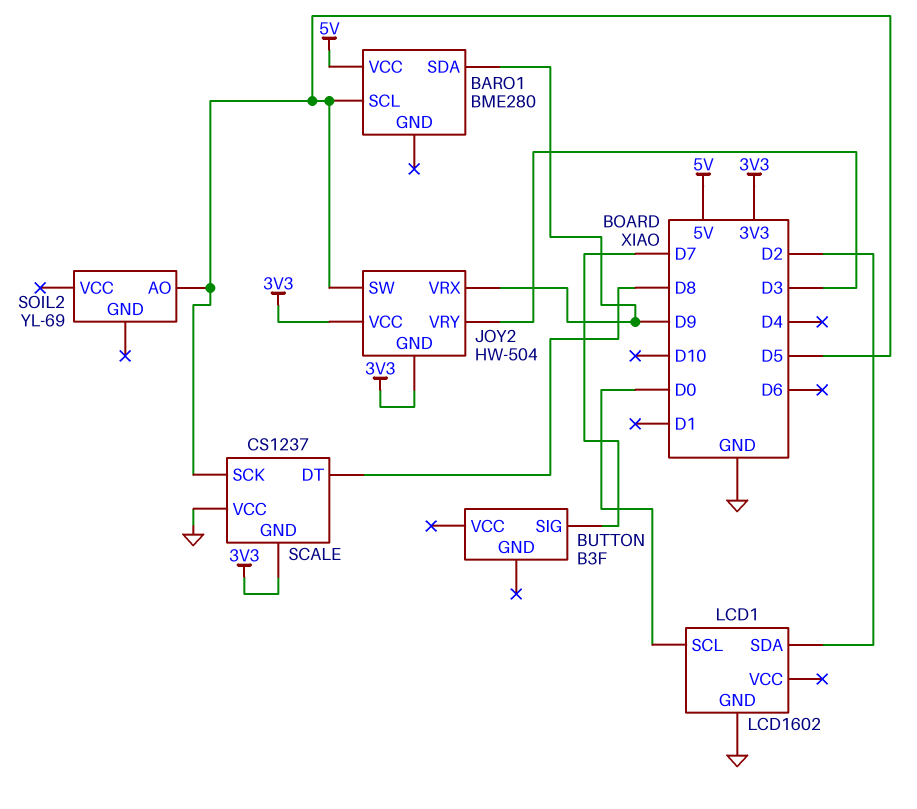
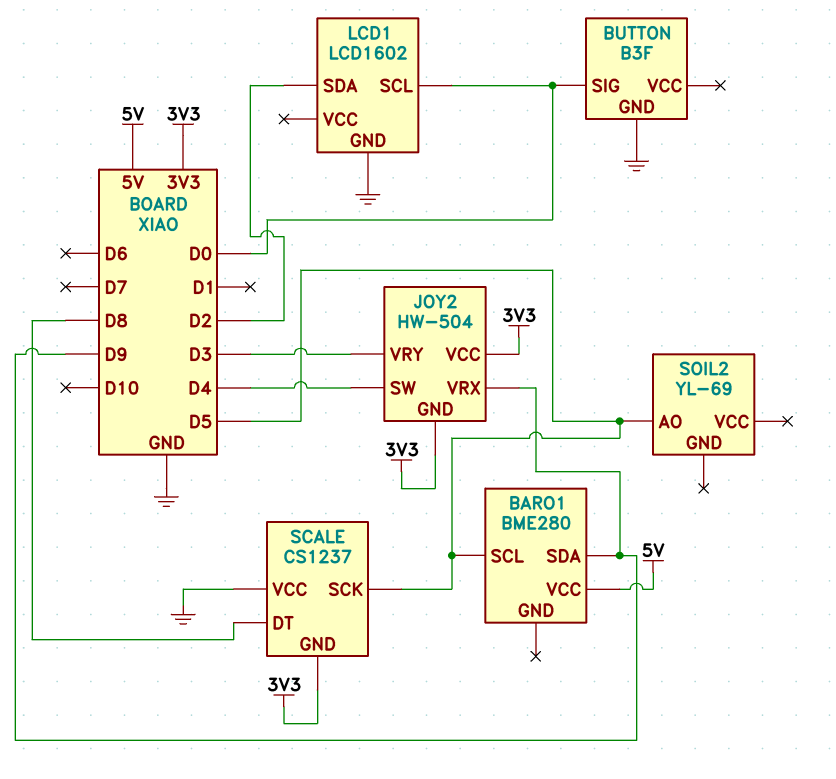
BUTTON pin GND: none -> GND
BUTTON pin SIG: D7 -> D0
JOY2 pin SW: D5 -> D4

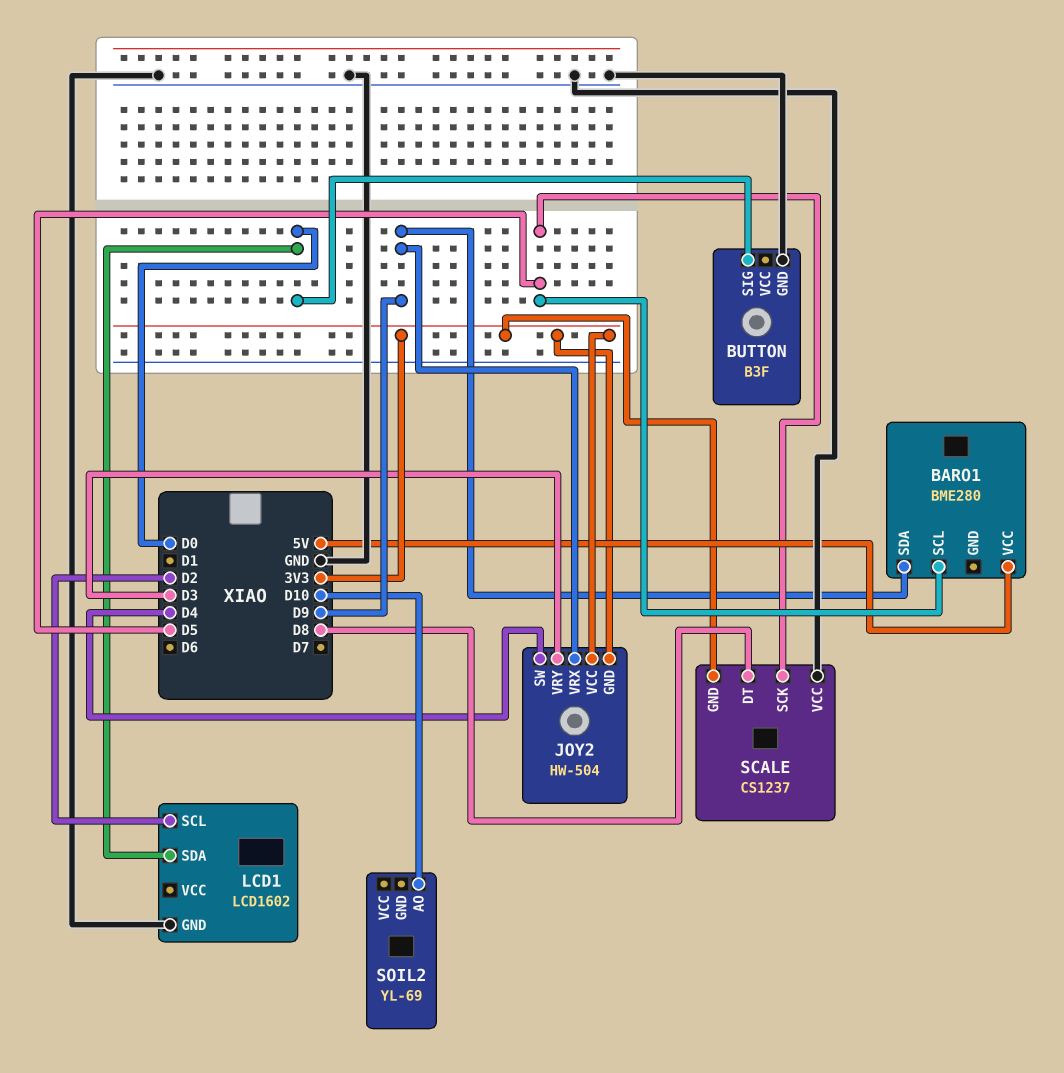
LCD1 pin SCL: D0 -> D2
LCD1 pin SDA: D2 -> D0
SOIL2 pin AO: D5 -> D10

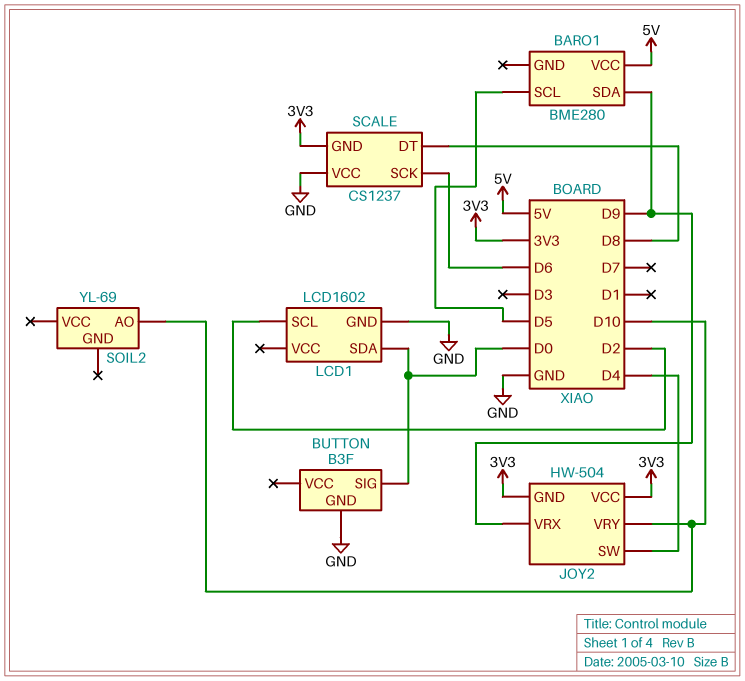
JOY2 pin VRY: D3 -> D10
SCALE pin SCK: D5 -> D6

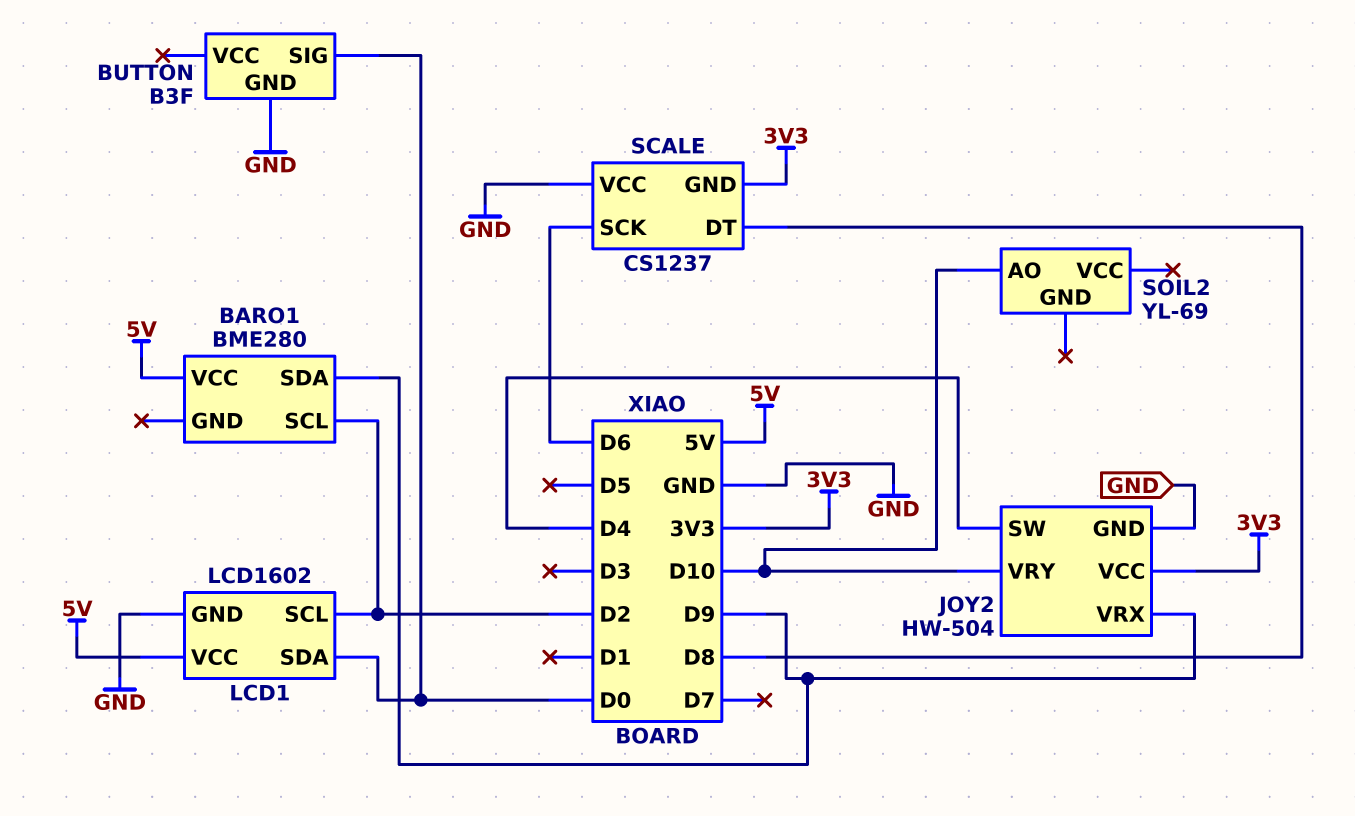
BARO1 pin SCL: D5 -> D2
JOY2 pin GND: 3V3 -> GND
LCD1 pin VCC: none -> 5V

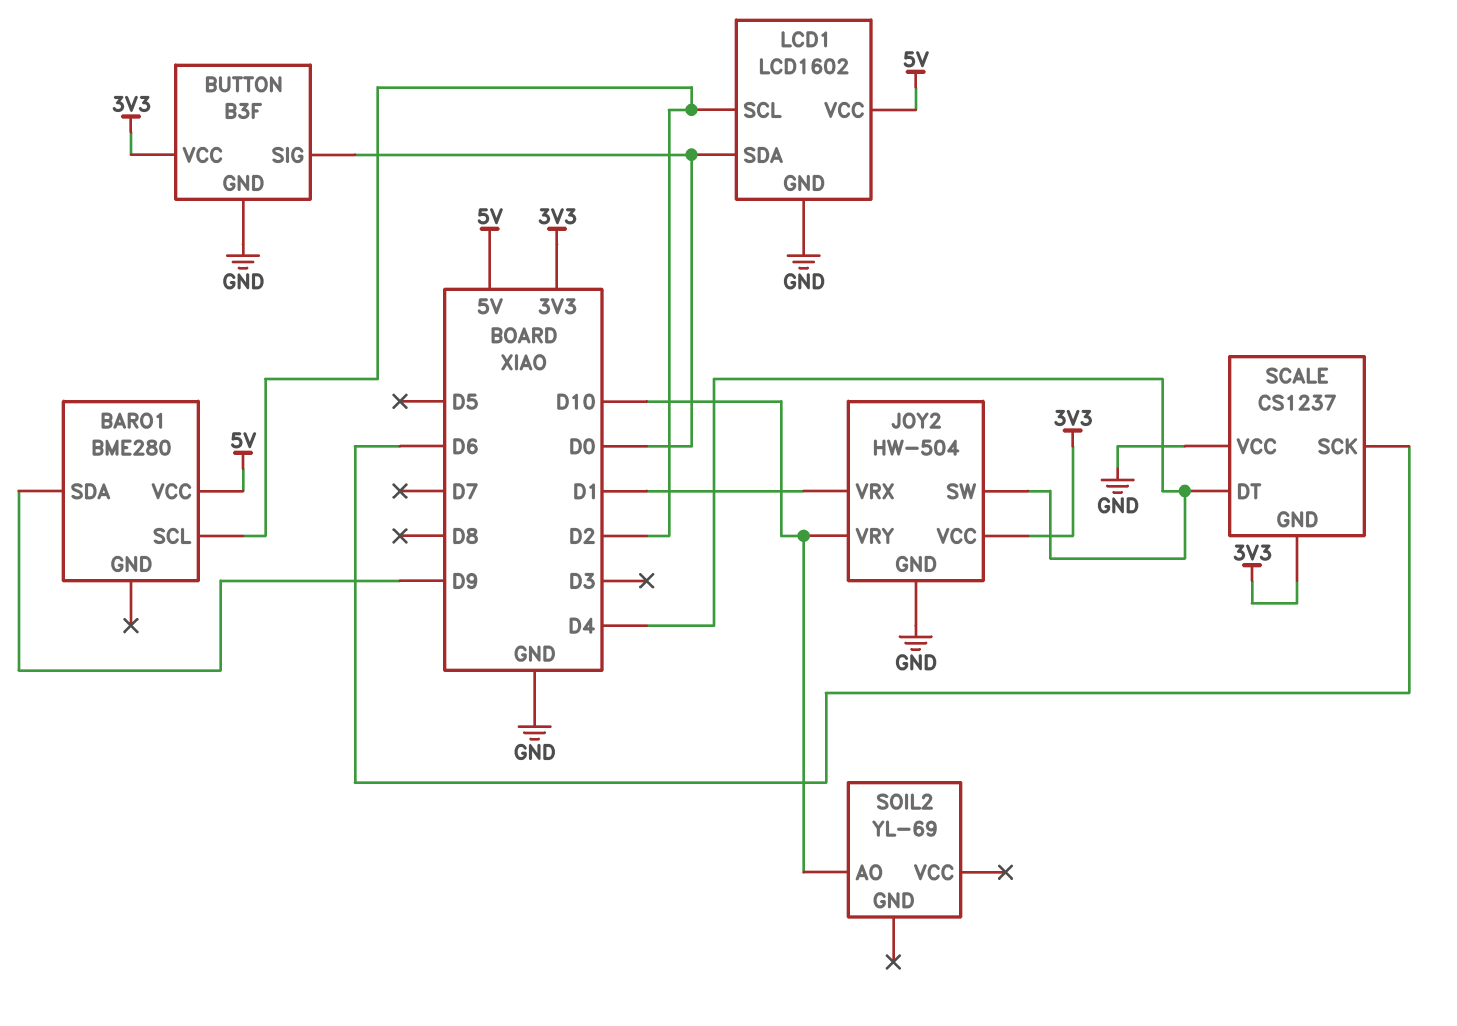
BUTTON pin VCC: none -> 3V3
JOY2 pin VRX: D9 -> D1
SCALE pin DT: D8 -> D4

